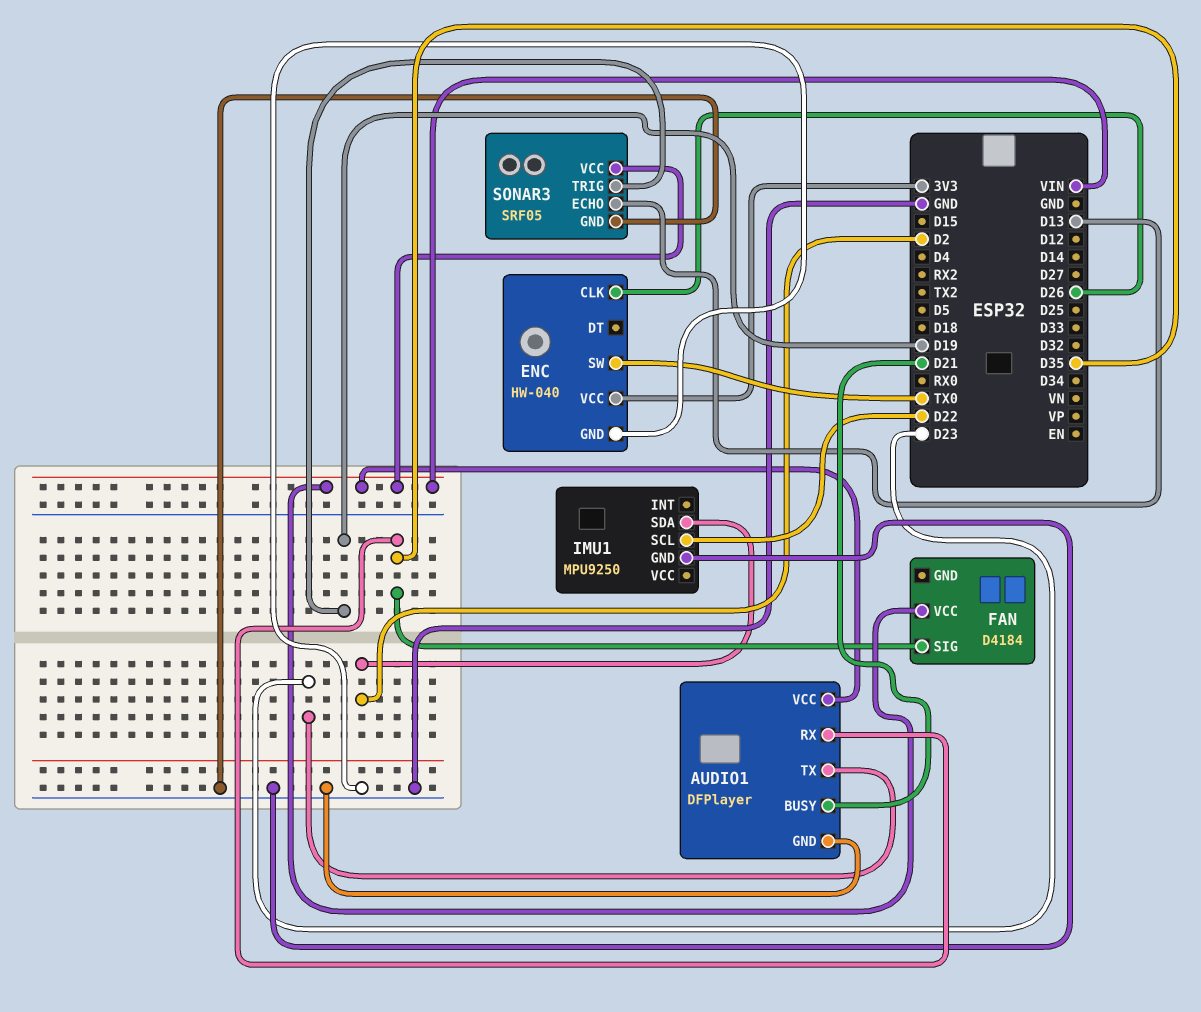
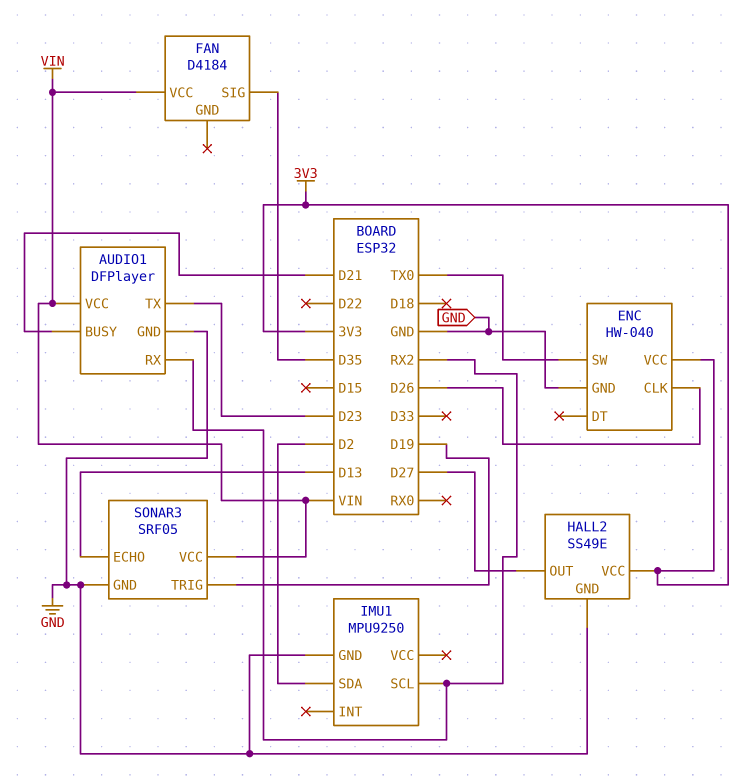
AUDIO1 pin RX: D35 -> RX2
HALL2: none -> SS49E
HALL2 pin GND: none -> GND
HALL2 pin OUT: none -> D27
HALL2 pin VCC: none -> 3V3
IMU1 pin SCL: D22 -> RX2

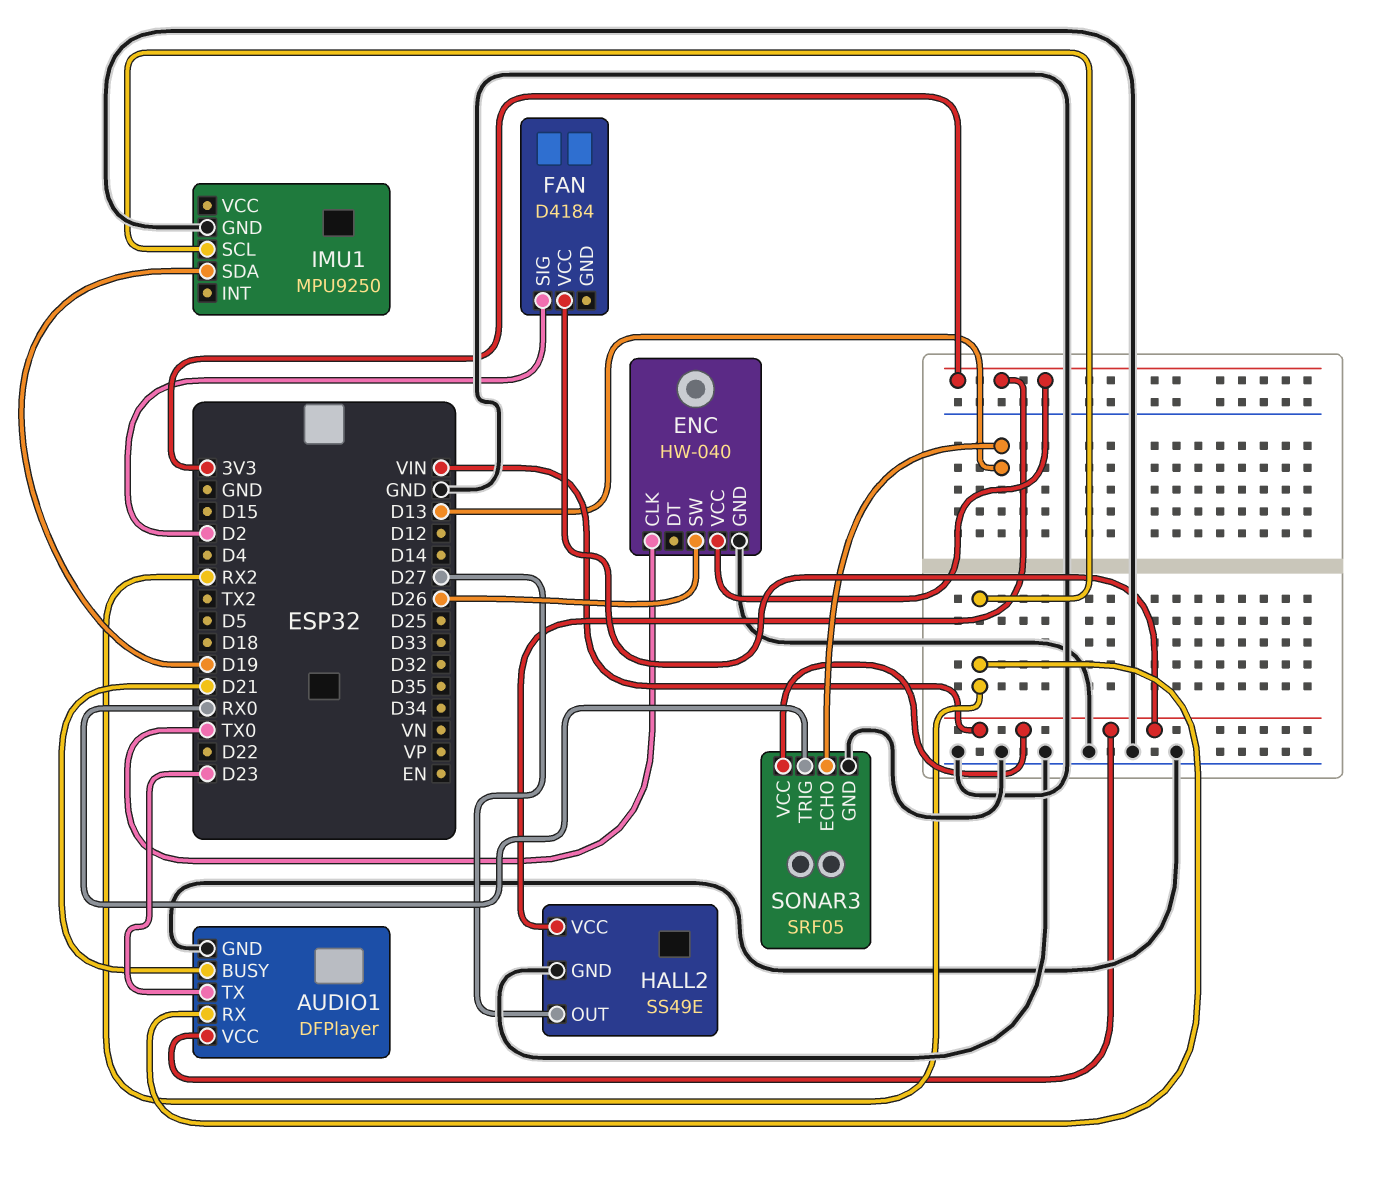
ENC pin CLK: D26 -> TX0
ENC pin SW: TX0 -> D26
FAN pin SIG: D35 -> D2
IMU1 pin SDA: D2 -> D19
SONAR3 pin TRIG: D19 -> RX0

